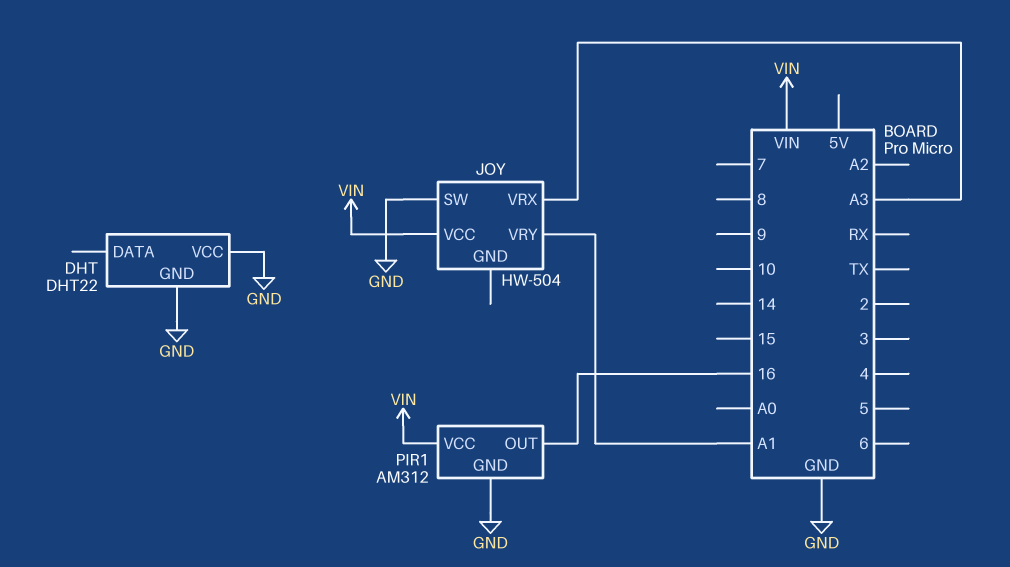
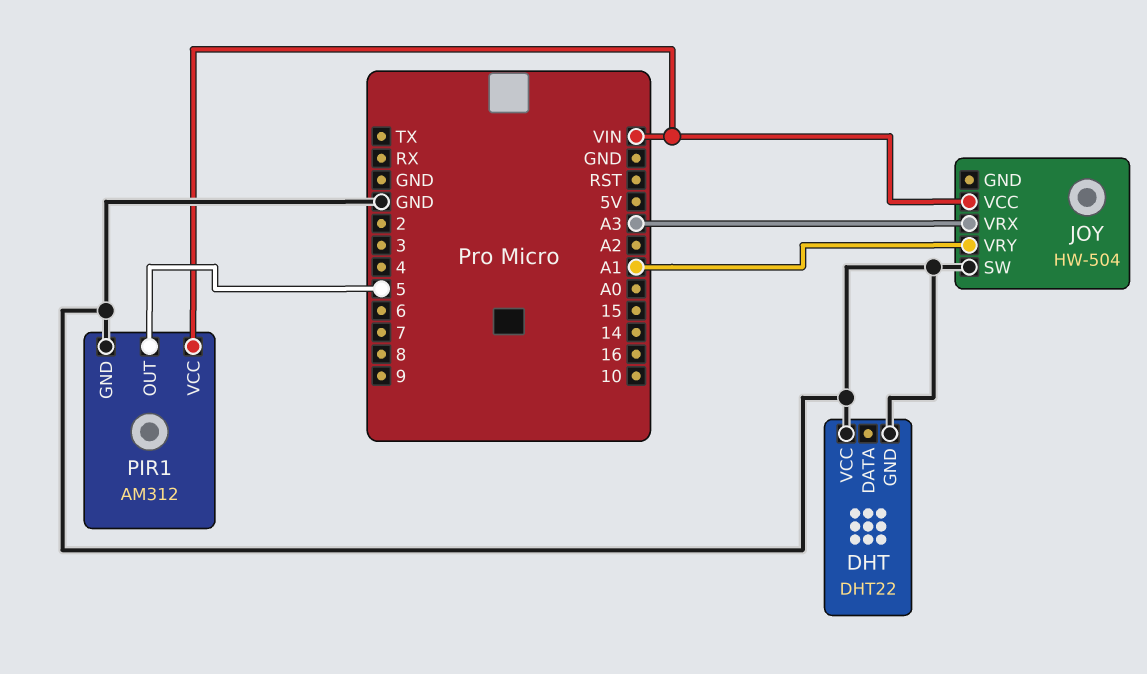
PIR1 pin OUT: 16 -> 5

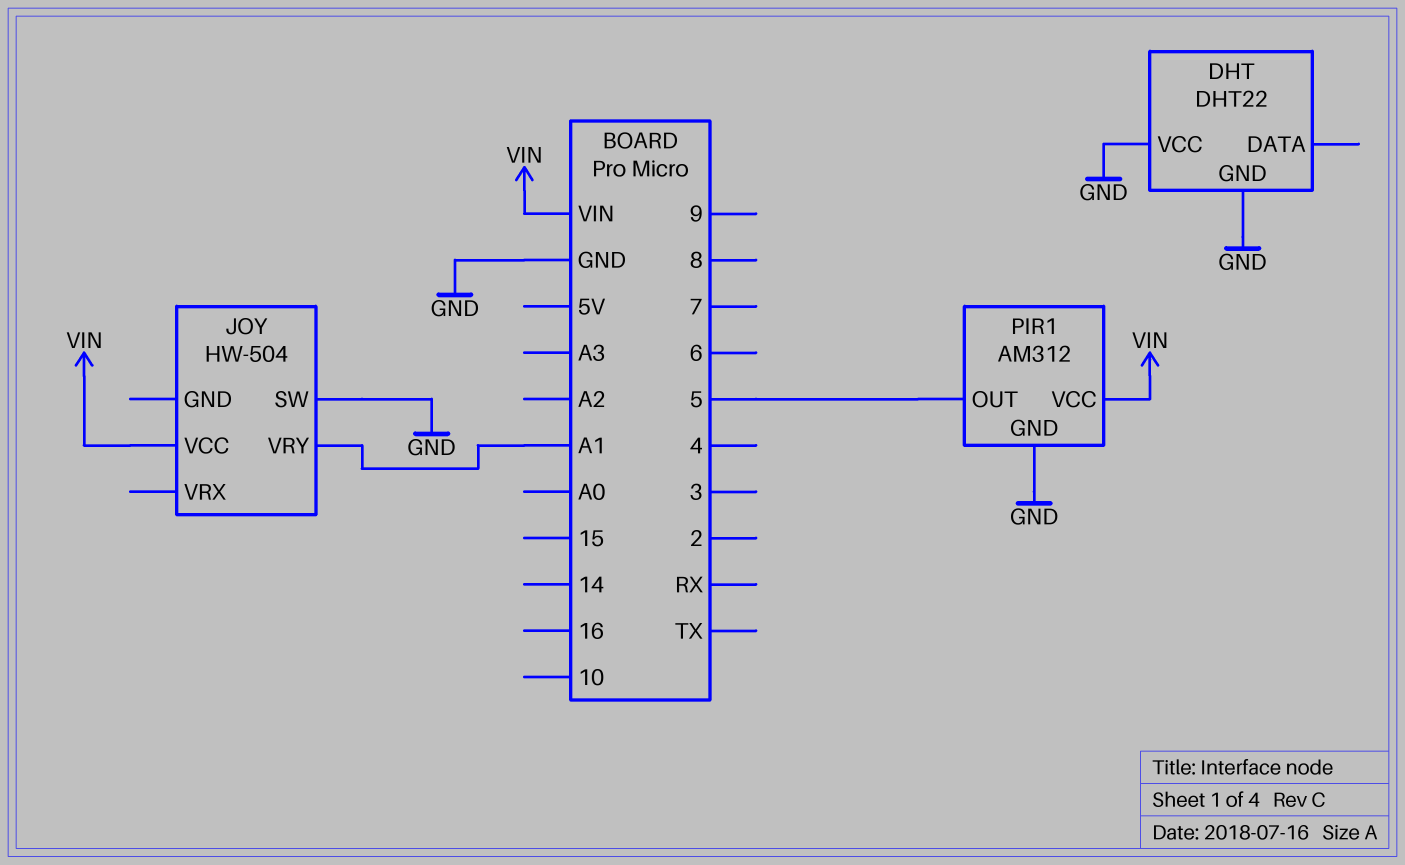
JOY pin VRX: A3 -> none

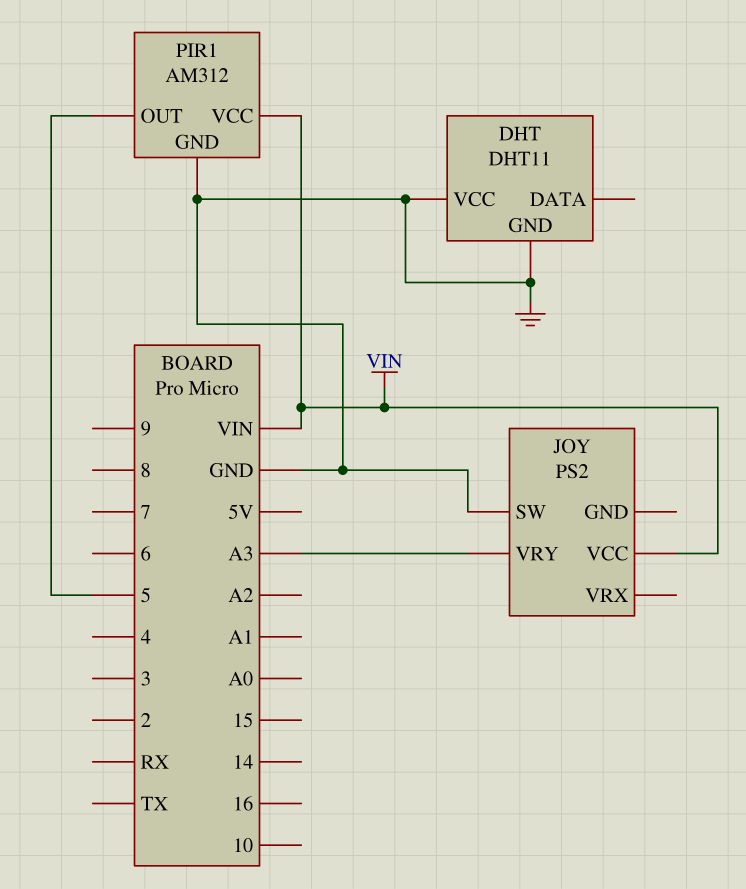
DHT: DHT22 -> DHT11
JOY: HW-504 -> PS2
JOY pin VRY: A1 -> A3

